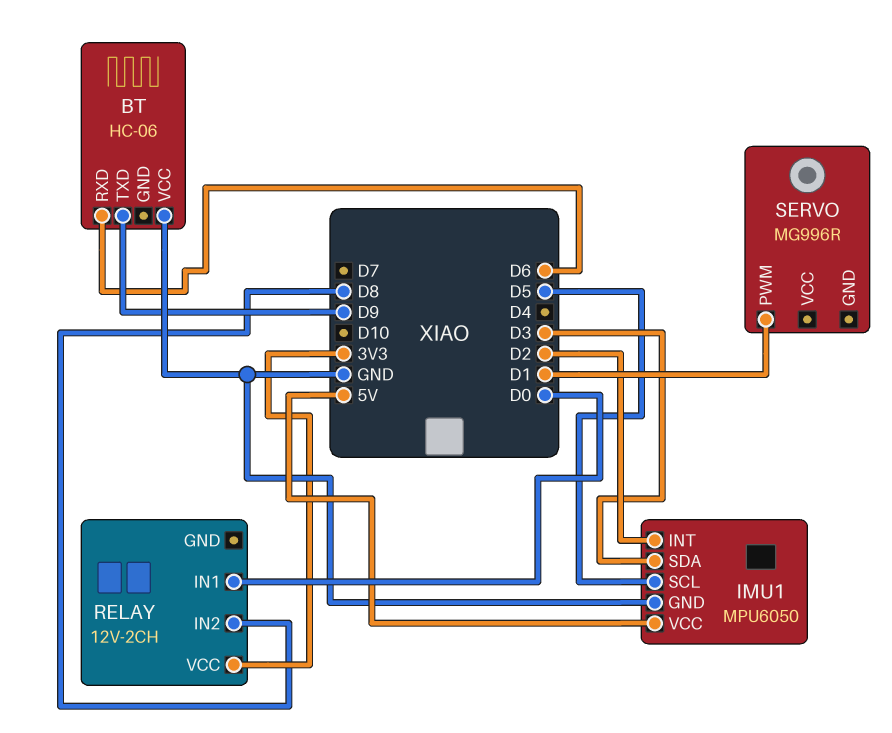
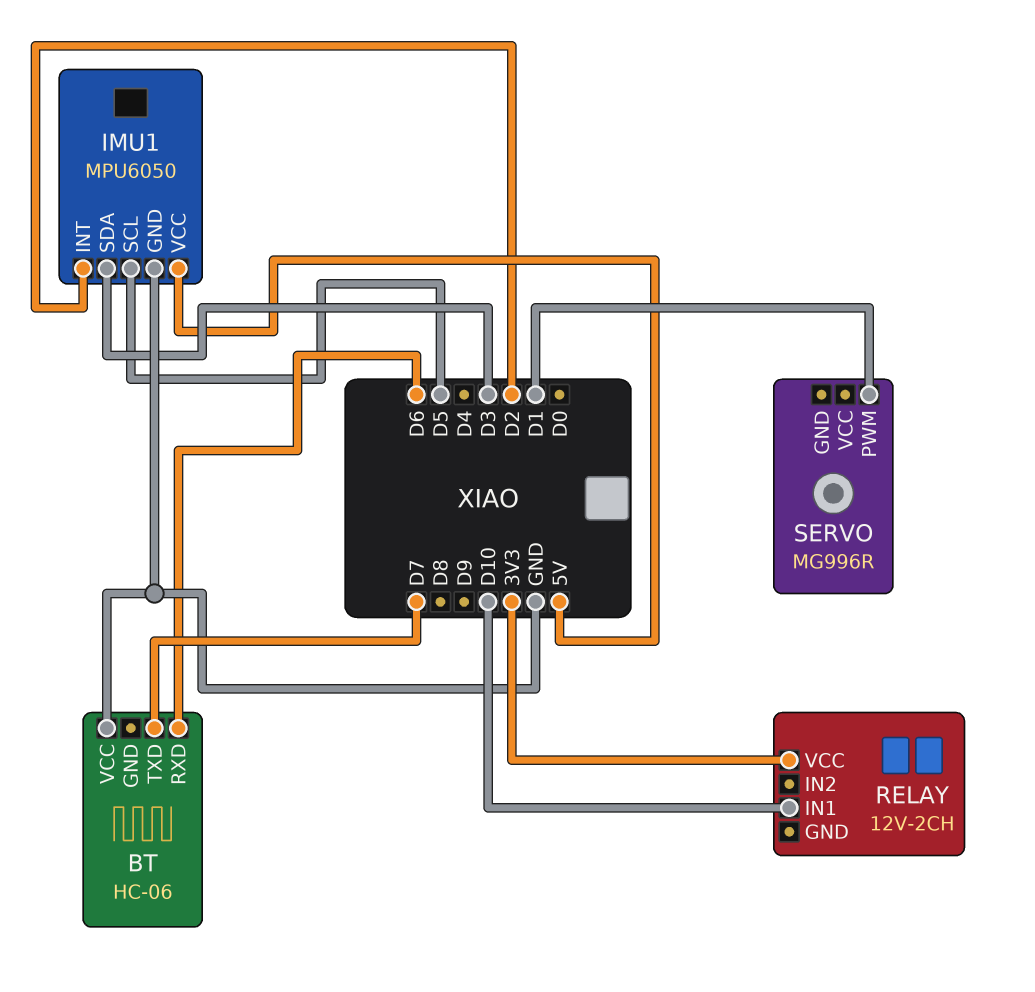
BT pin TXD: D9 -> D7
RELAY pin IN1: D0 -> D10
RELAY pin IN2: D8 -> none

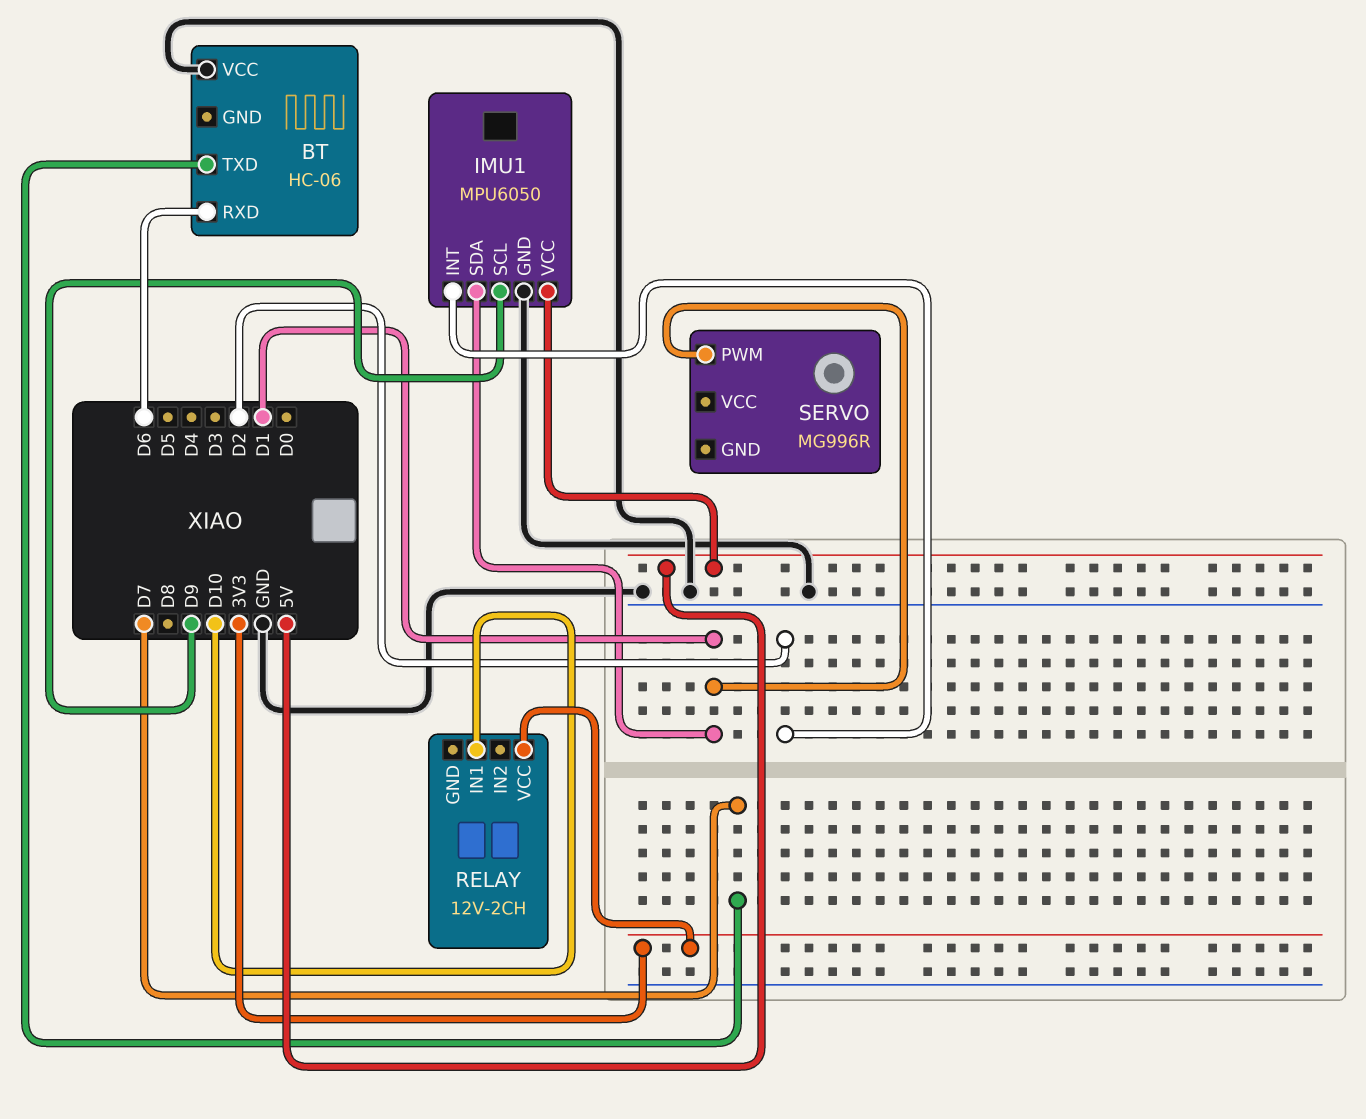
IMU1 pin SCL: D5 -> D9
IMU1 pin SDA: D3 -> D1

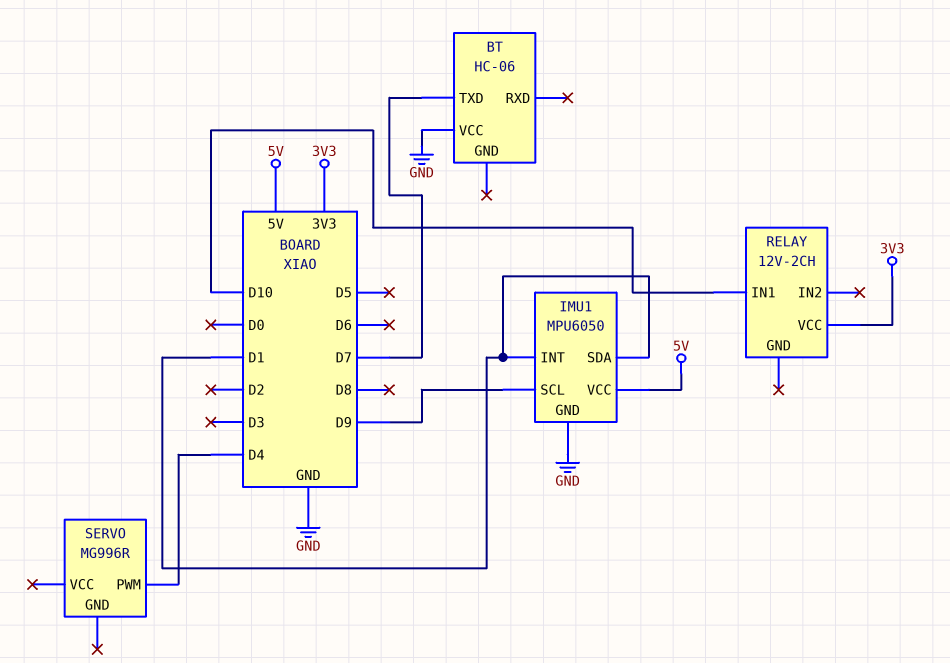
BT pin RXD: D6 -> none
IMU1 pin INT: D2 -> D1
SERVO pin PWM: D1 -> D4

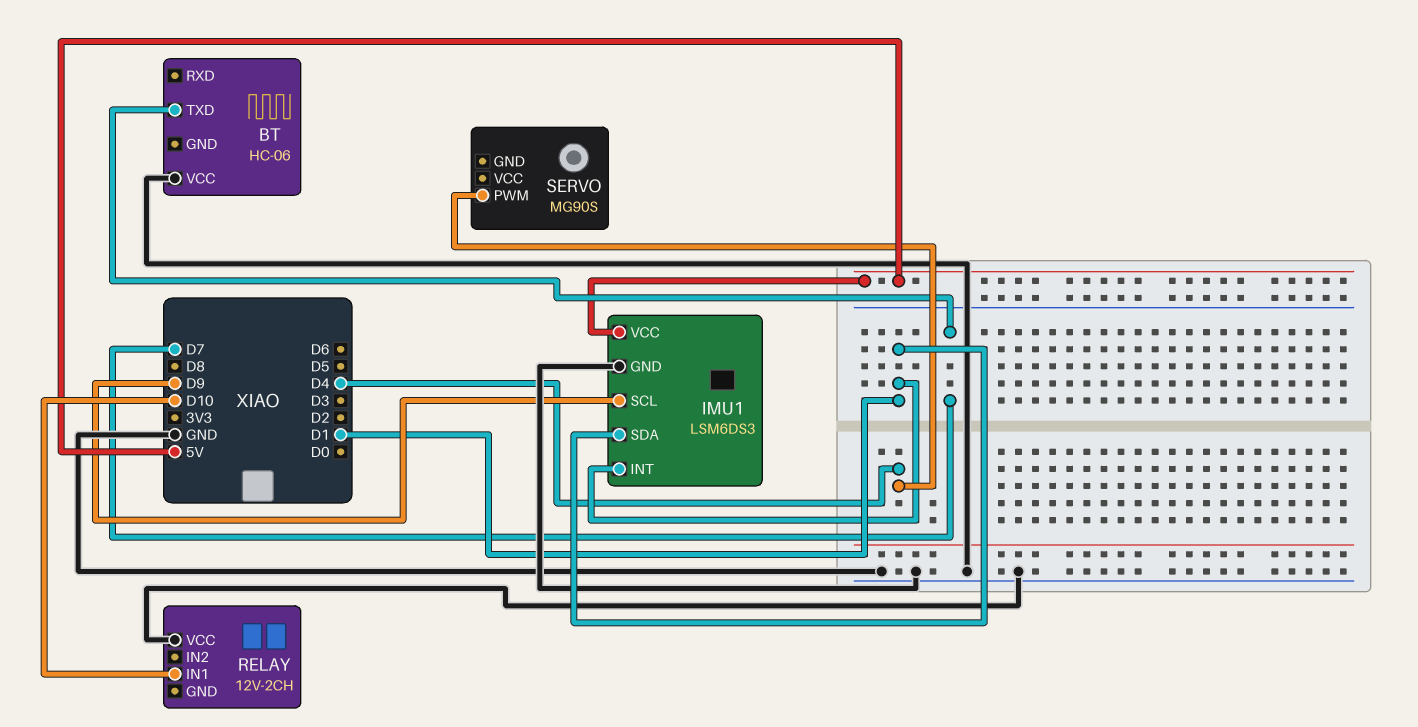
IMU1: MPU6050 -> LSM6DS3
RELAY pin VCC: 3V3 -> GND
SERVO: MG996R -> MG90S

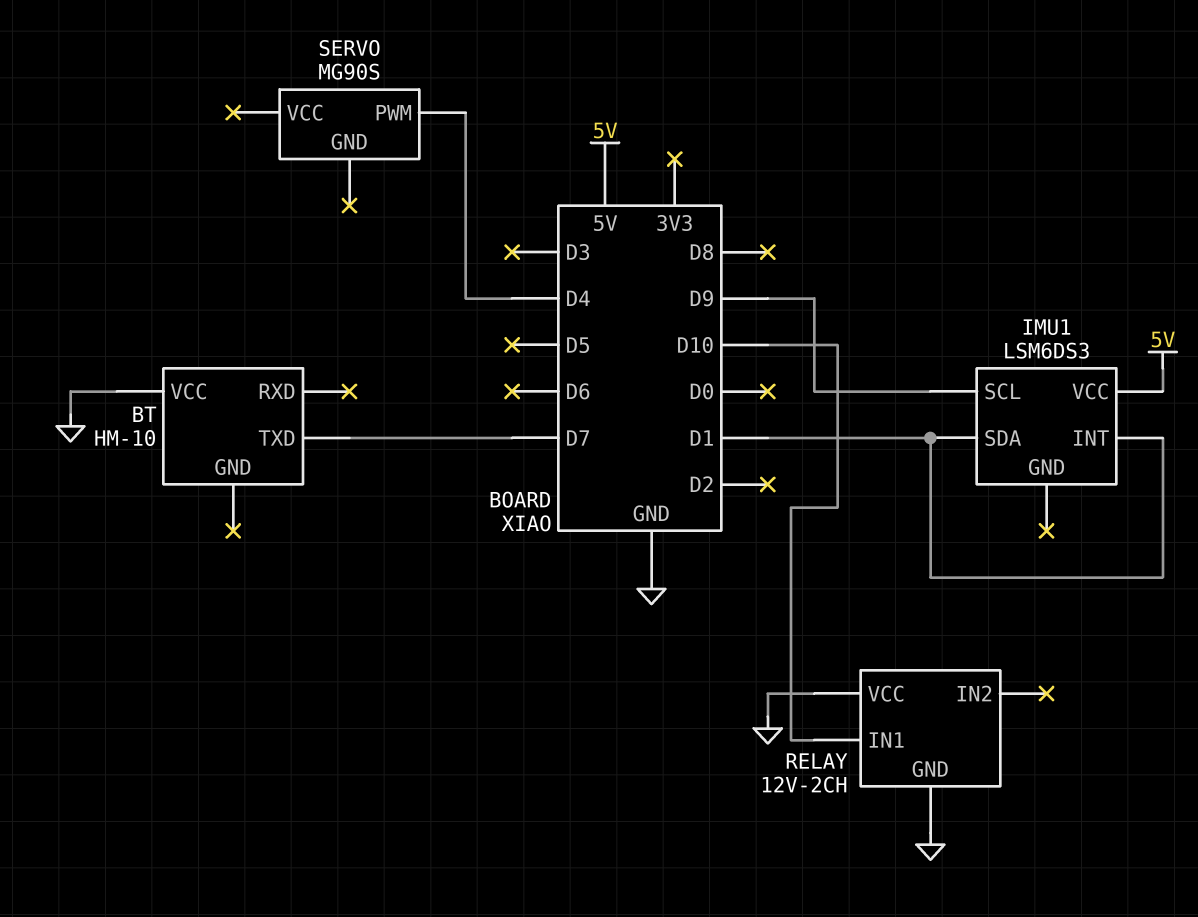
BT: HC-06 -> HM-10
IMU1 pin GND: GND -> none
RELAY pin GND: none -> GND

